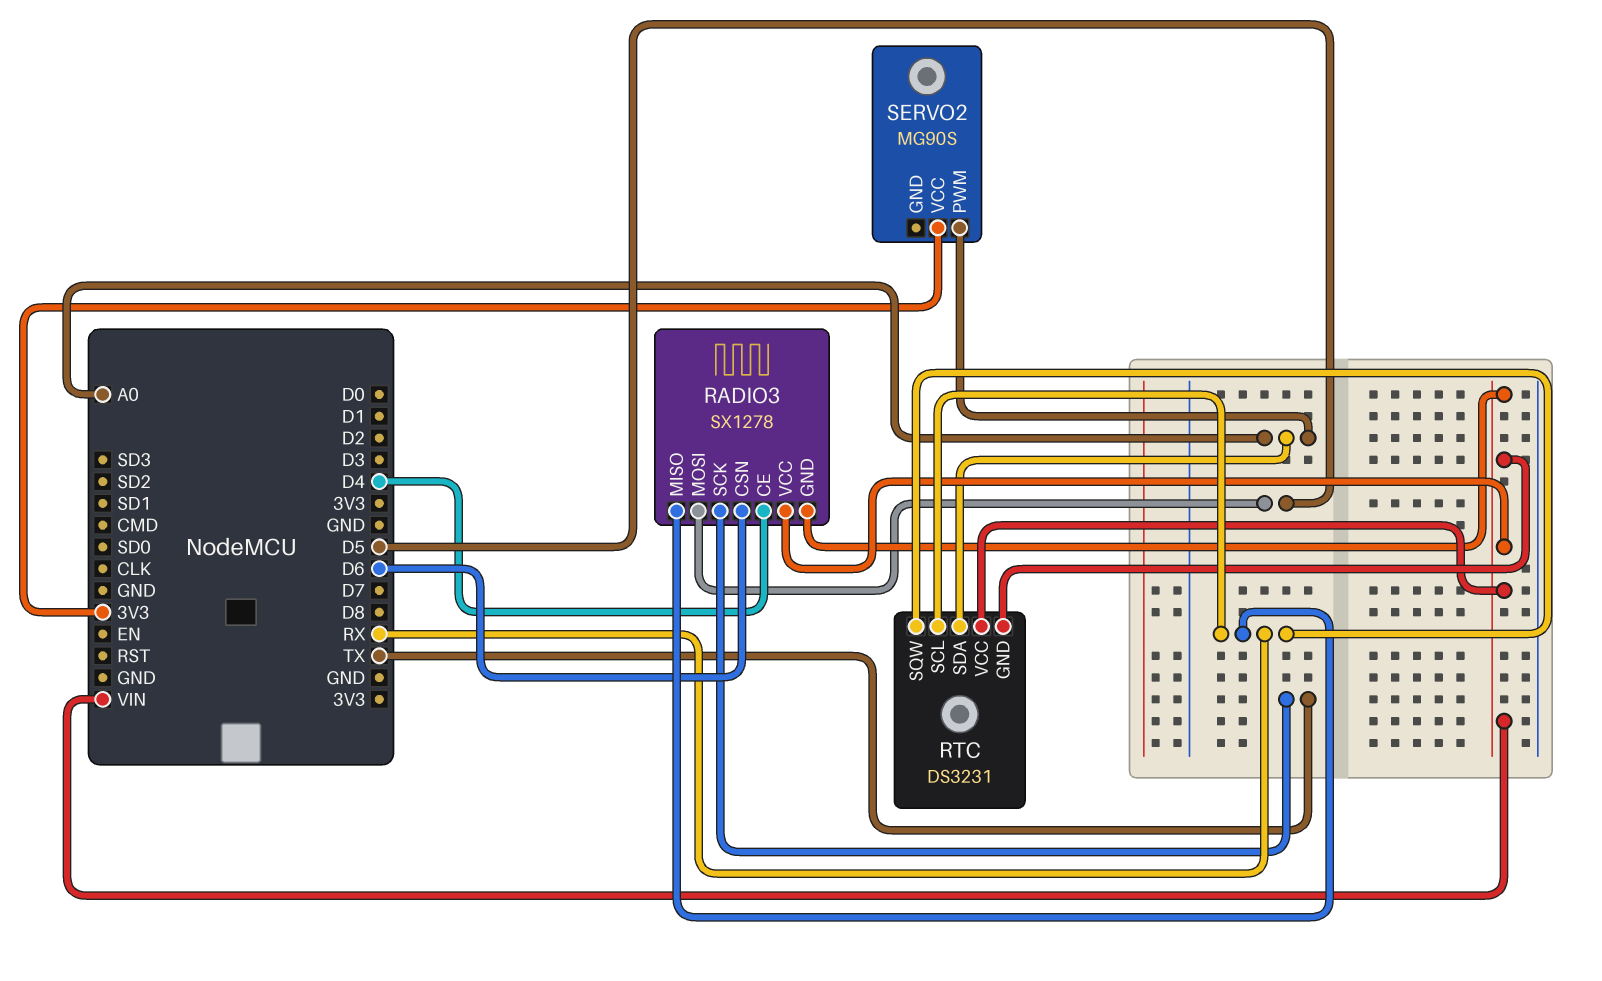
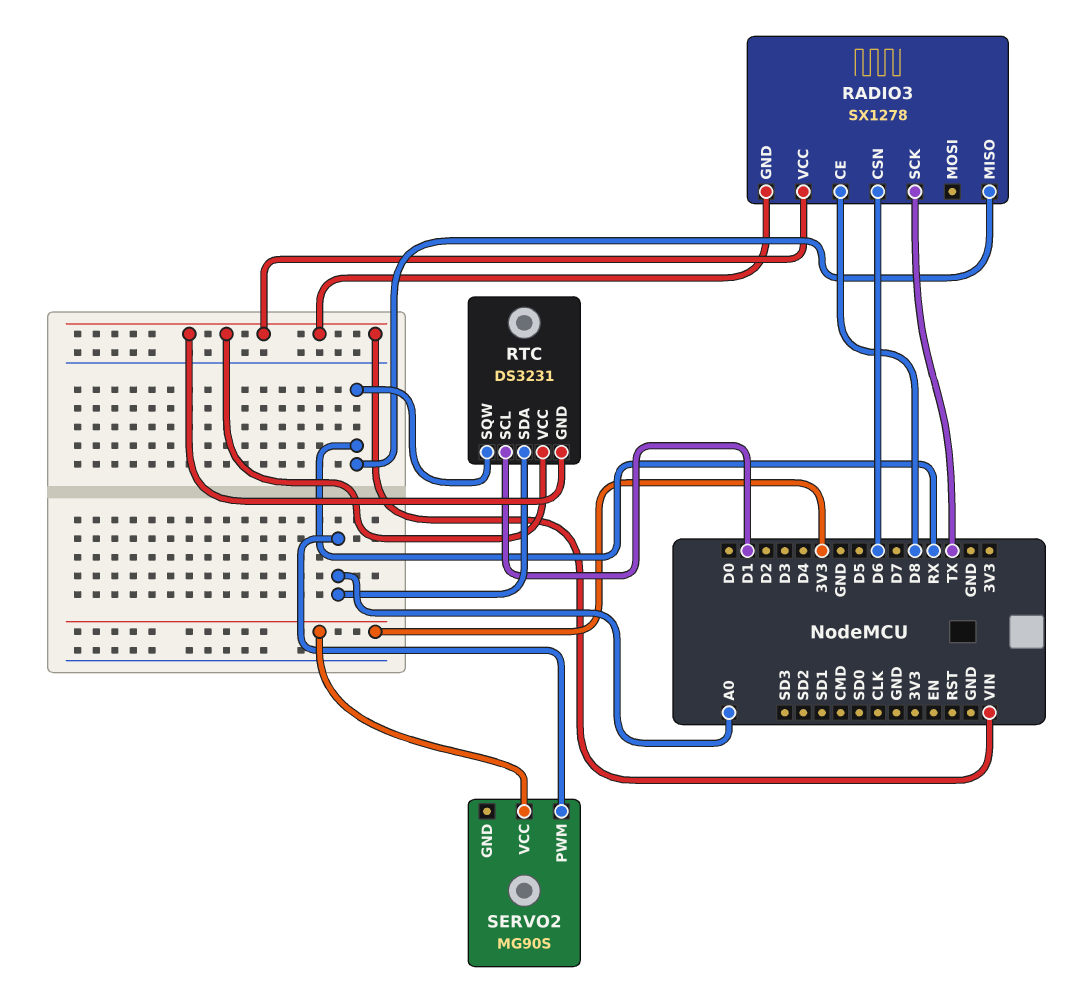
RADIO3 pin CE: D4 -> D8
RADIO3 pin MOSI: D5 -> none
RTC pin SCL: RX -> D1

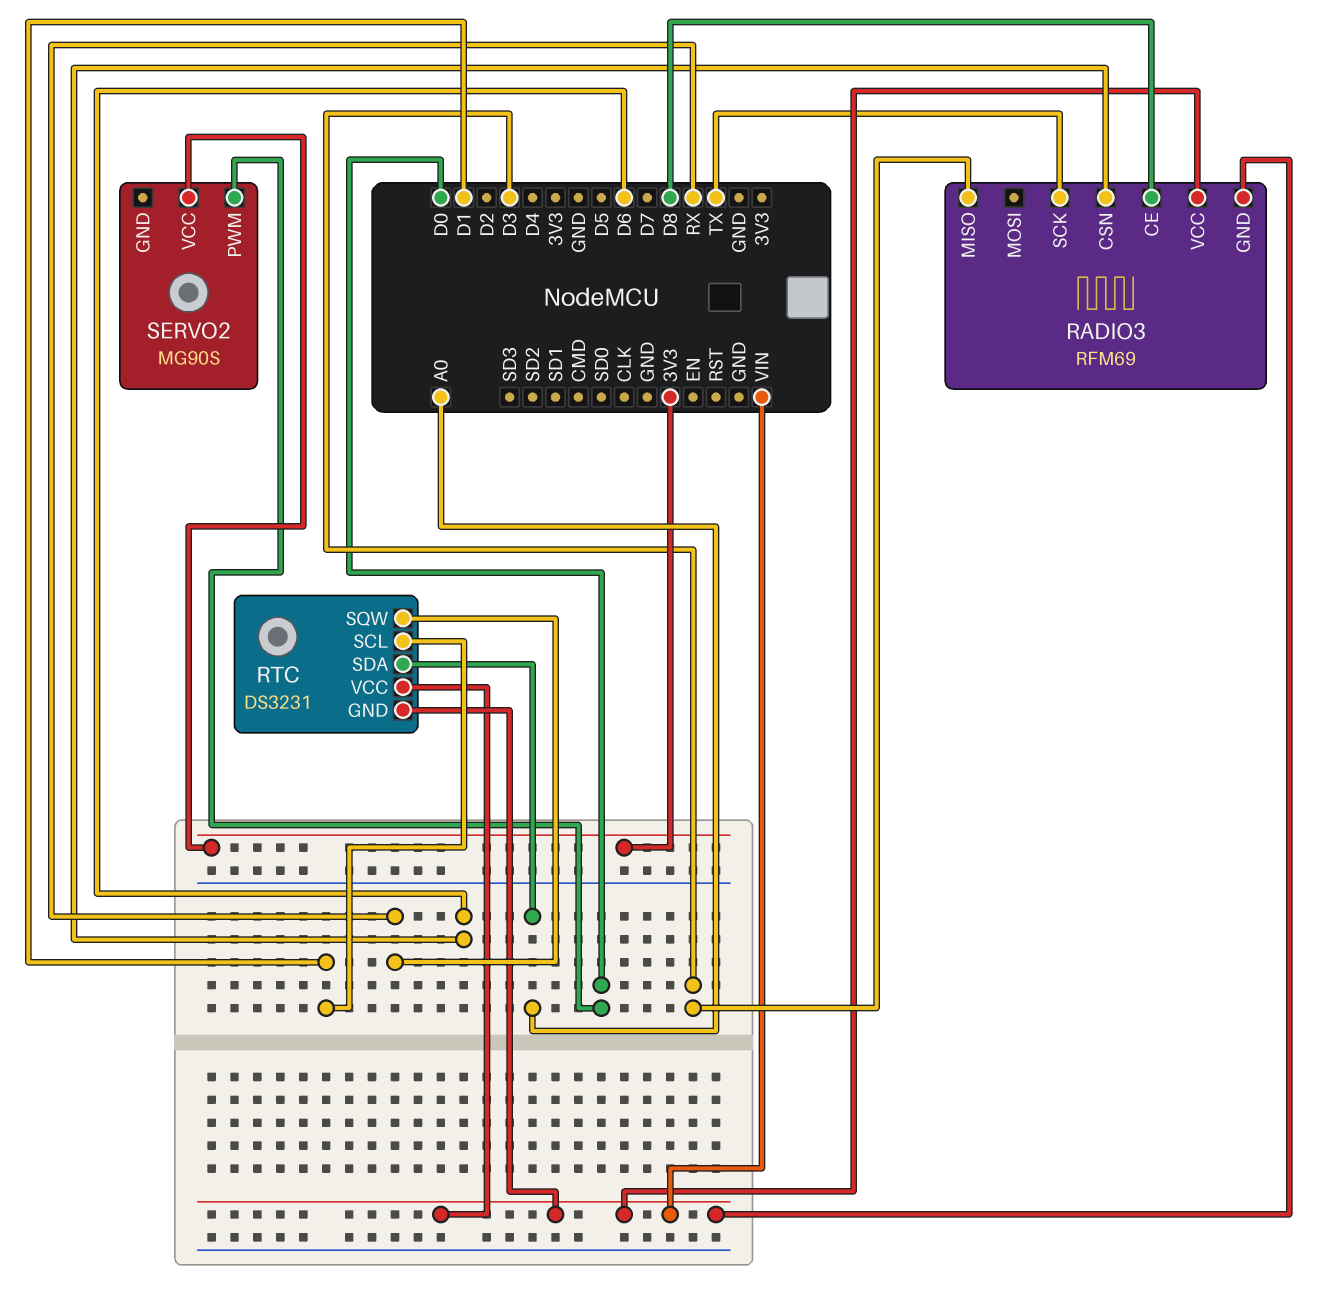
RADIO3: SX1278 -> RFM69
RADIO3 pin MISO: RX -> D3
SERVO2 pin PWM: A0 -> D0

